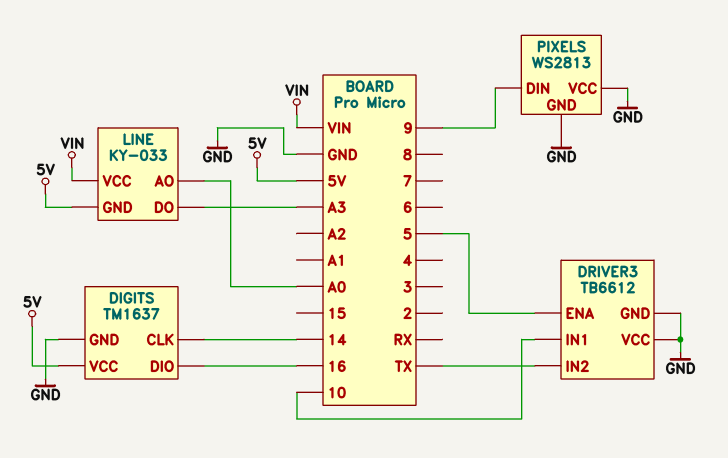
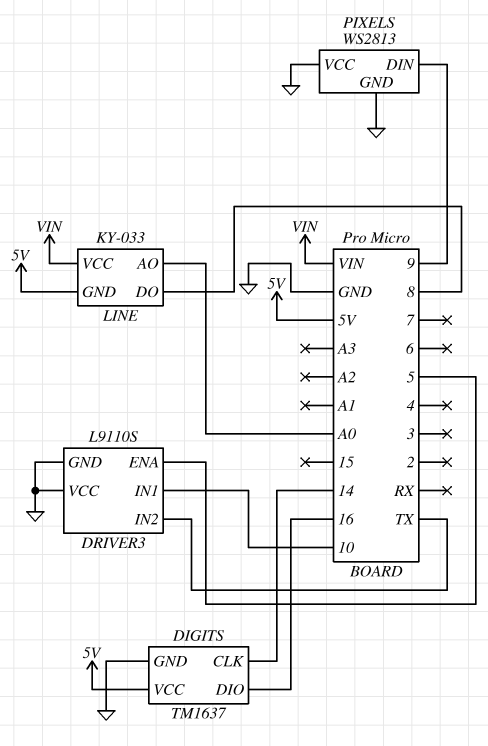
DRIVER3: TB6612 -> L9110S
LINE pin DO: A3 -> 8

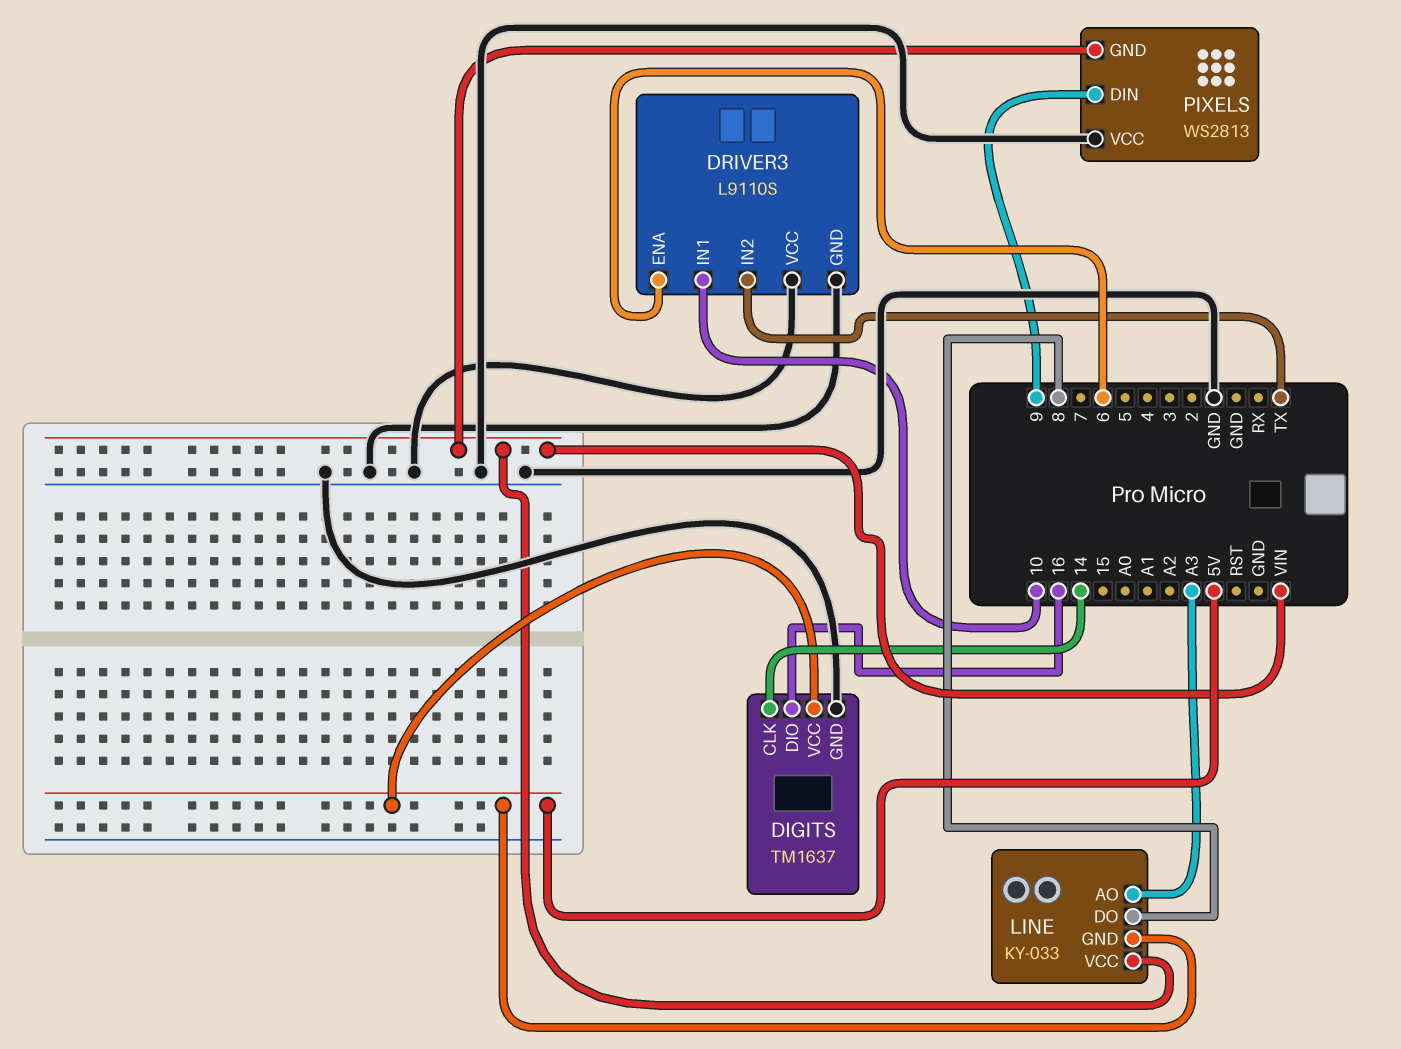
DRIVER3 pin ENA: 5 -> 6
LINE pin AO: A0 -> A3
PIXELS pin GND: GND -> VIN

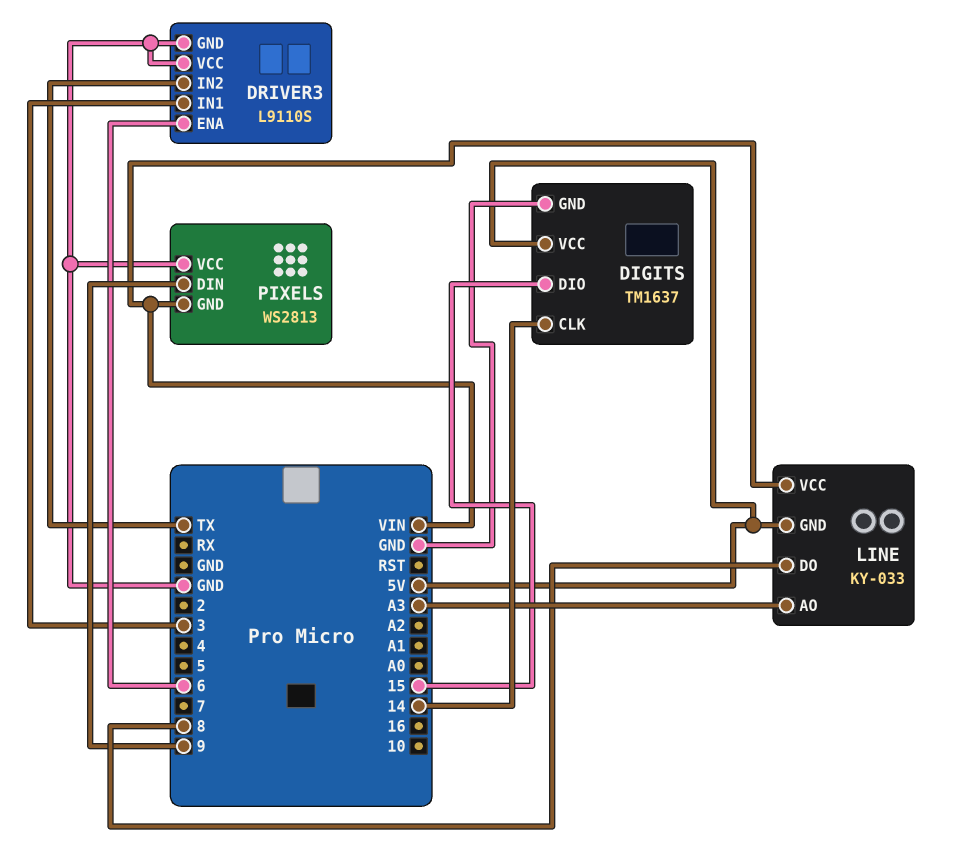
DIGITS pin DIO: 16 -> 15
DRIVER3 pin IN1: 10 -> 3

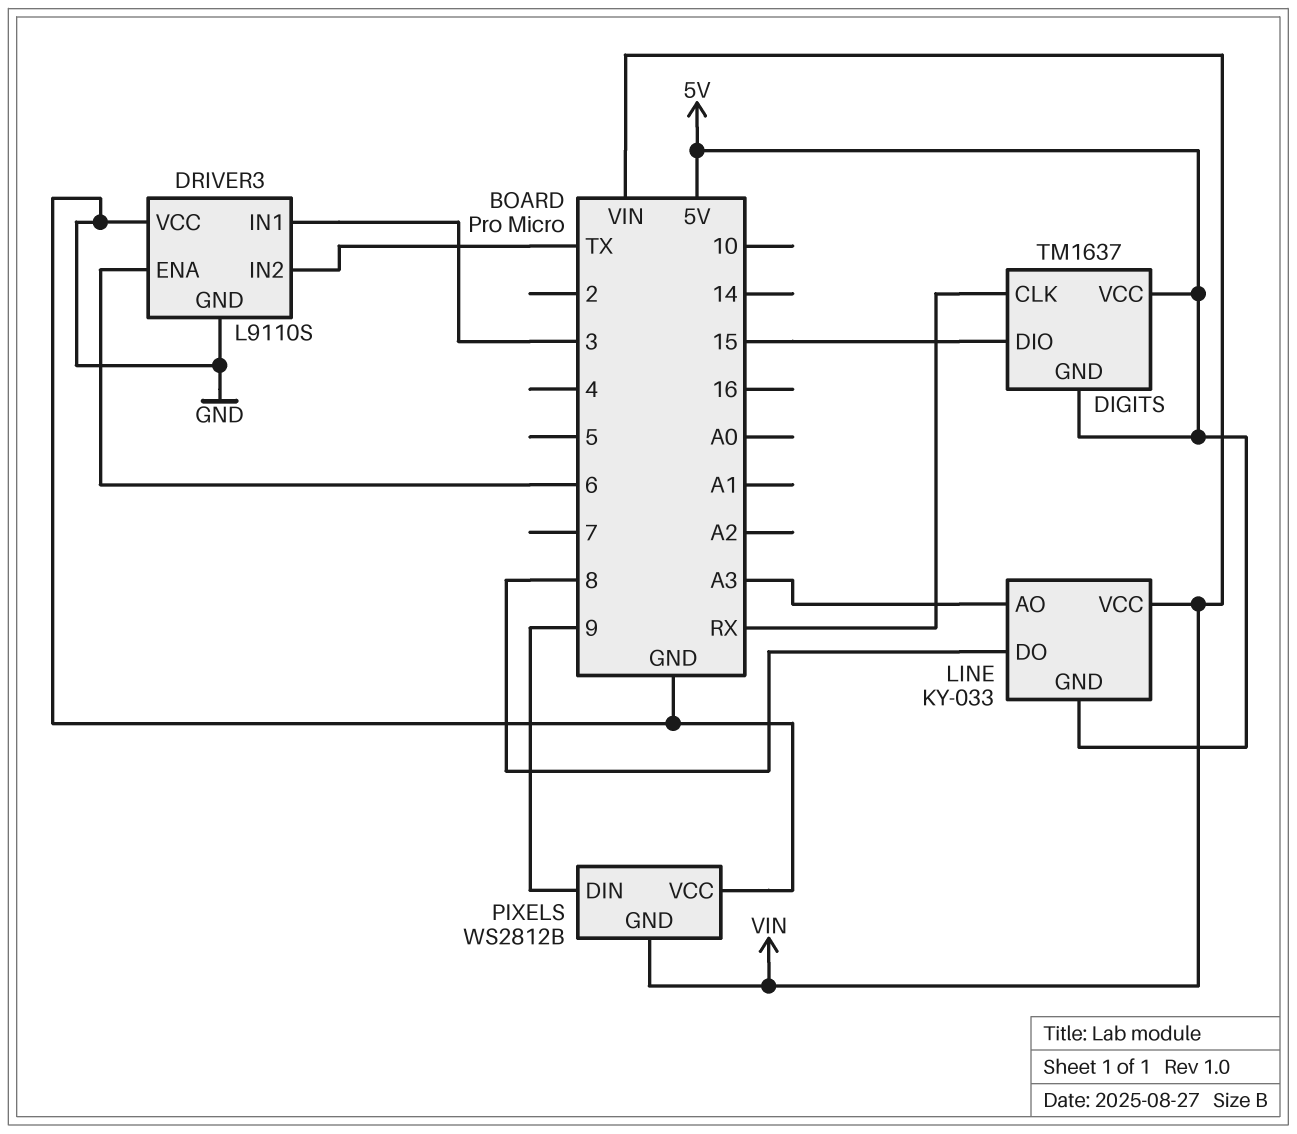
DIGITS pin CLK: 14 -> RX
DIGITS pin GND: GND -> 5V
PIXELS: WS2813 -> WS2812B

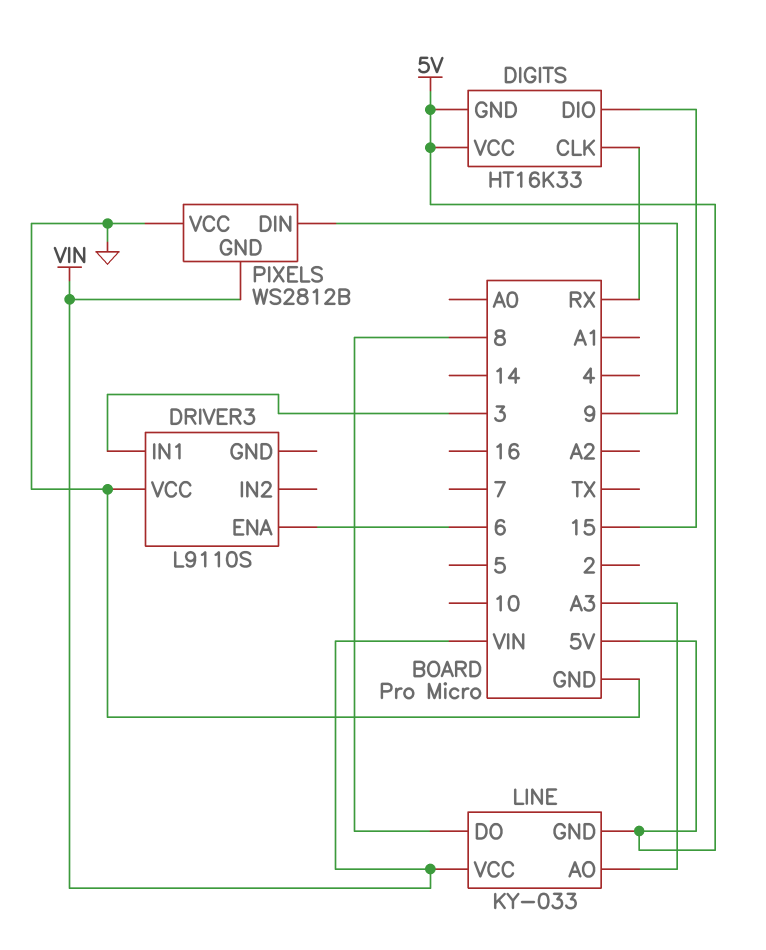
DIGITS: TM1637 -> HT16K33
DRIVER3 pin GND: GND -> none
DRIVER3 pin IN2: TX -> none

